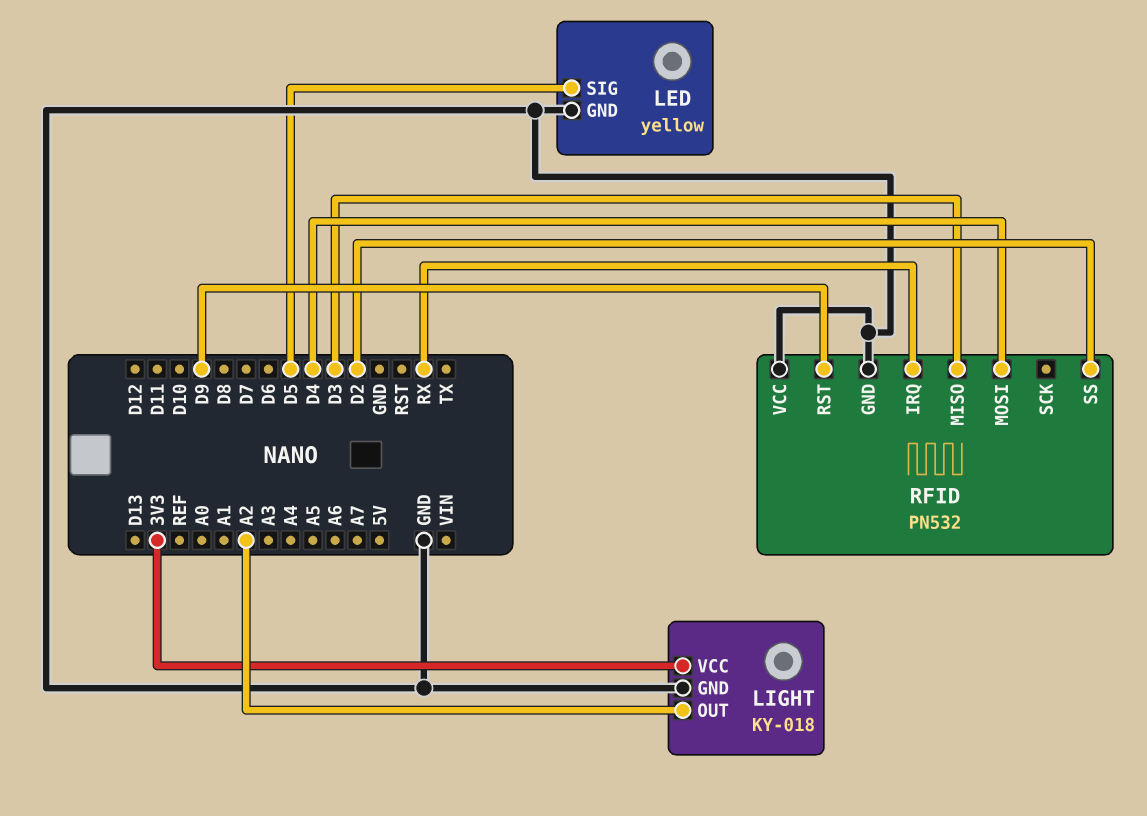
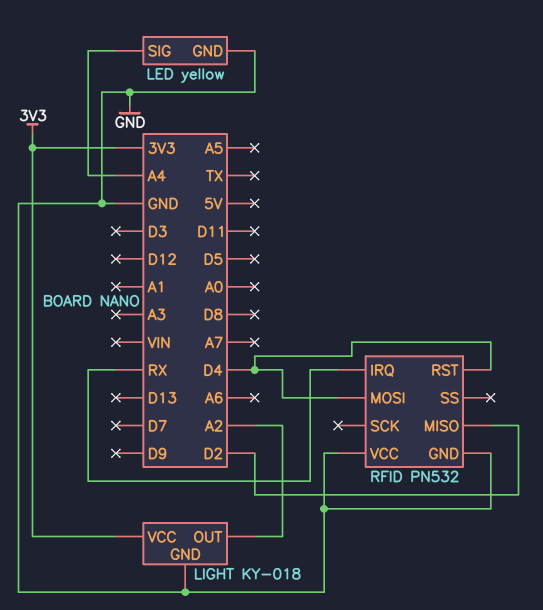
LED pin SIG: D5 -> A4
RFID pin MISO: D3 -> D2
RFID pin RST: D9 -> D4
RFID pin SS: D2 -> none

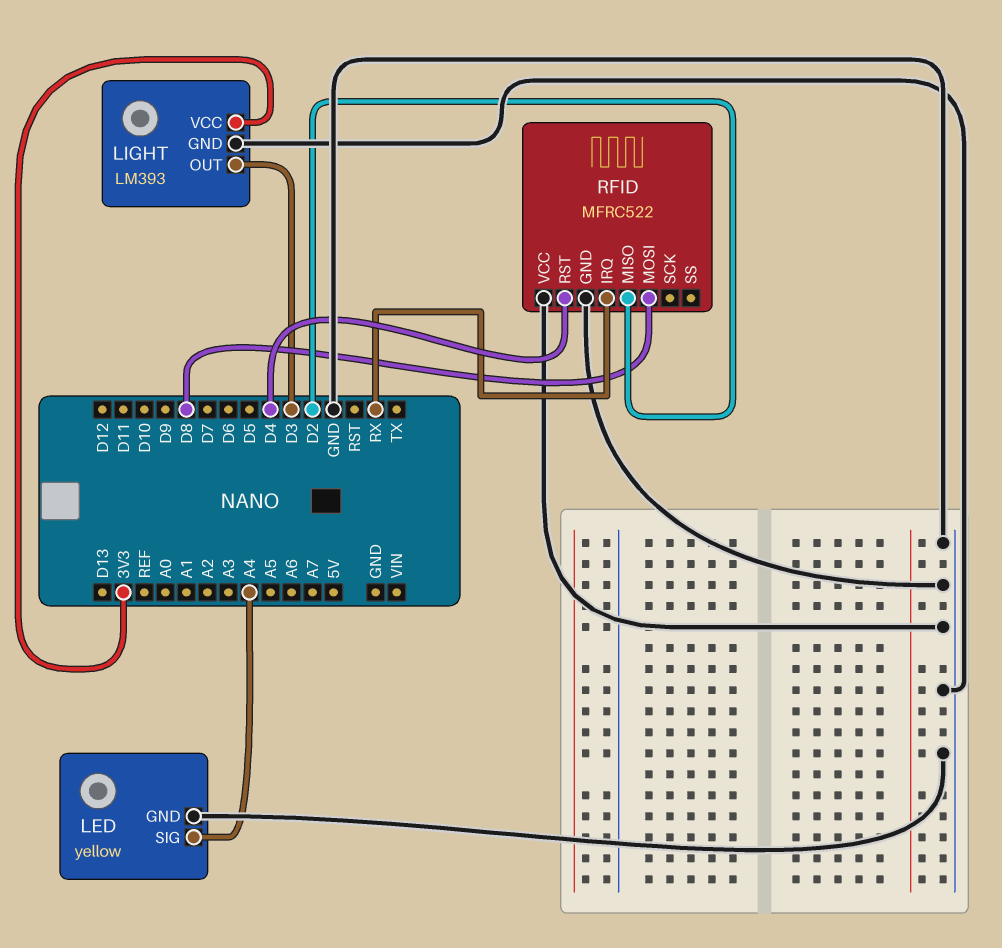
LIGHT: KY-018 -> LM393
LIGHT pin OUT: A2 -> D3
RFID: PN532 -> MFRC522
RFID pin MOSI: D4 -> D8

